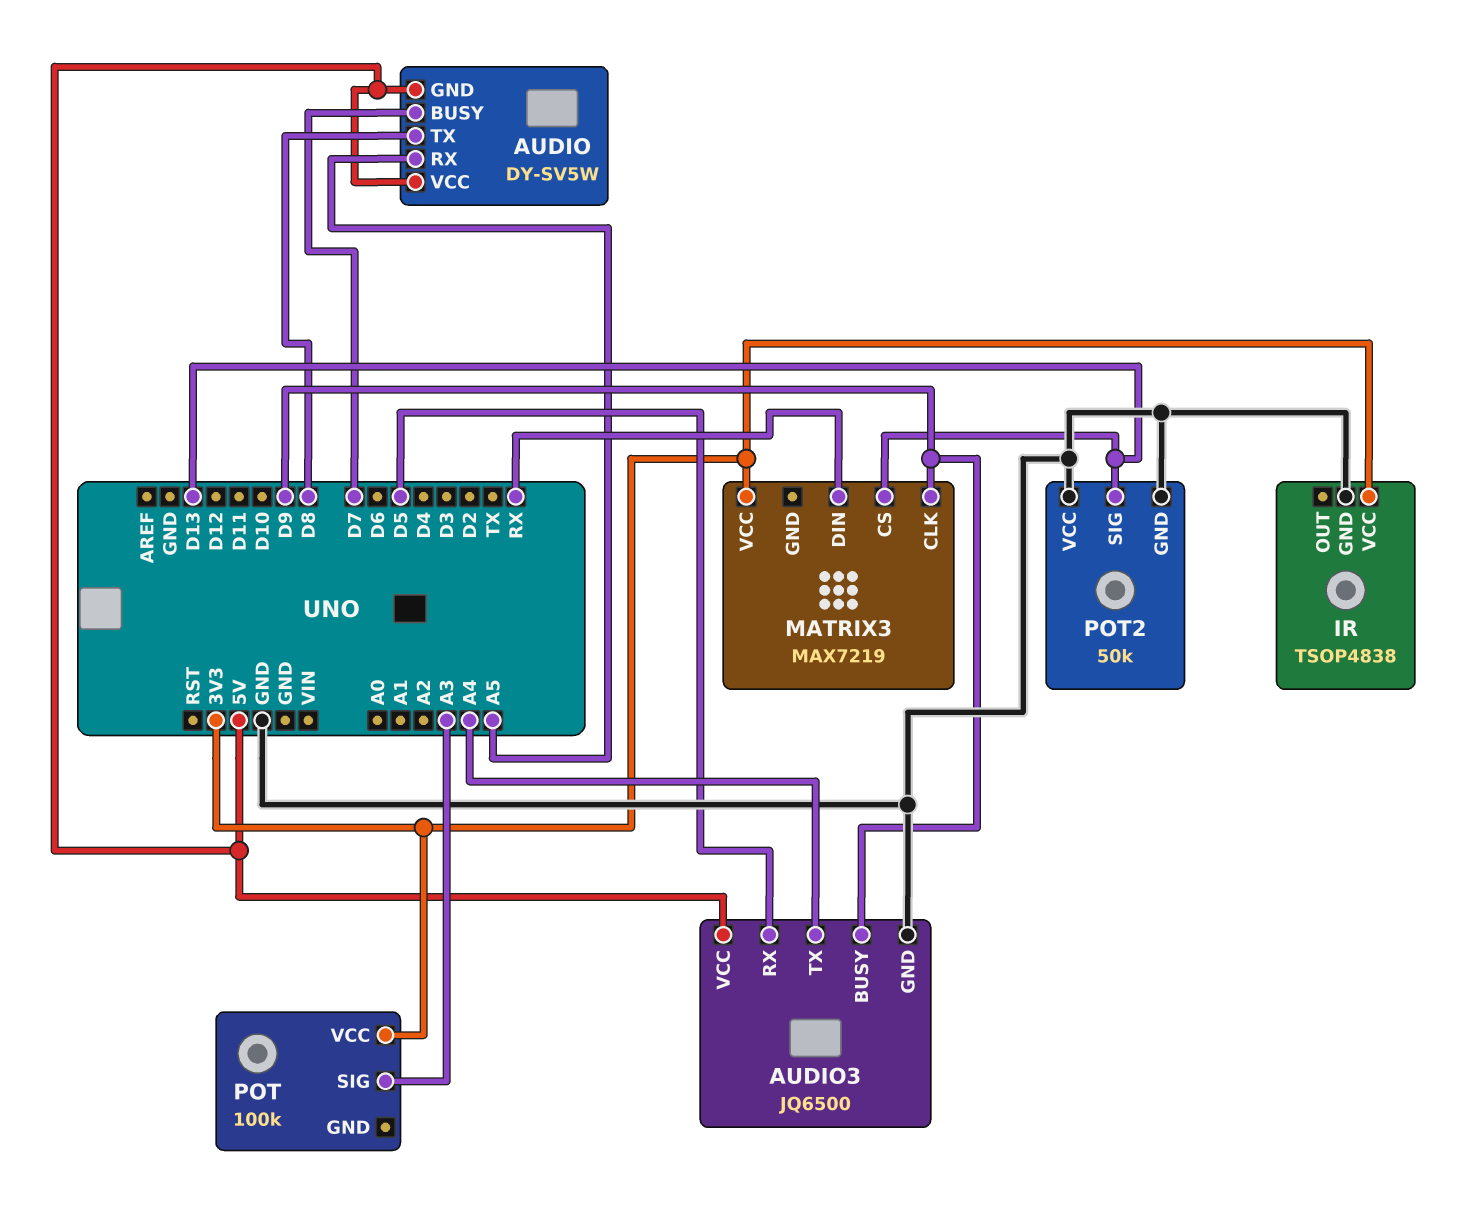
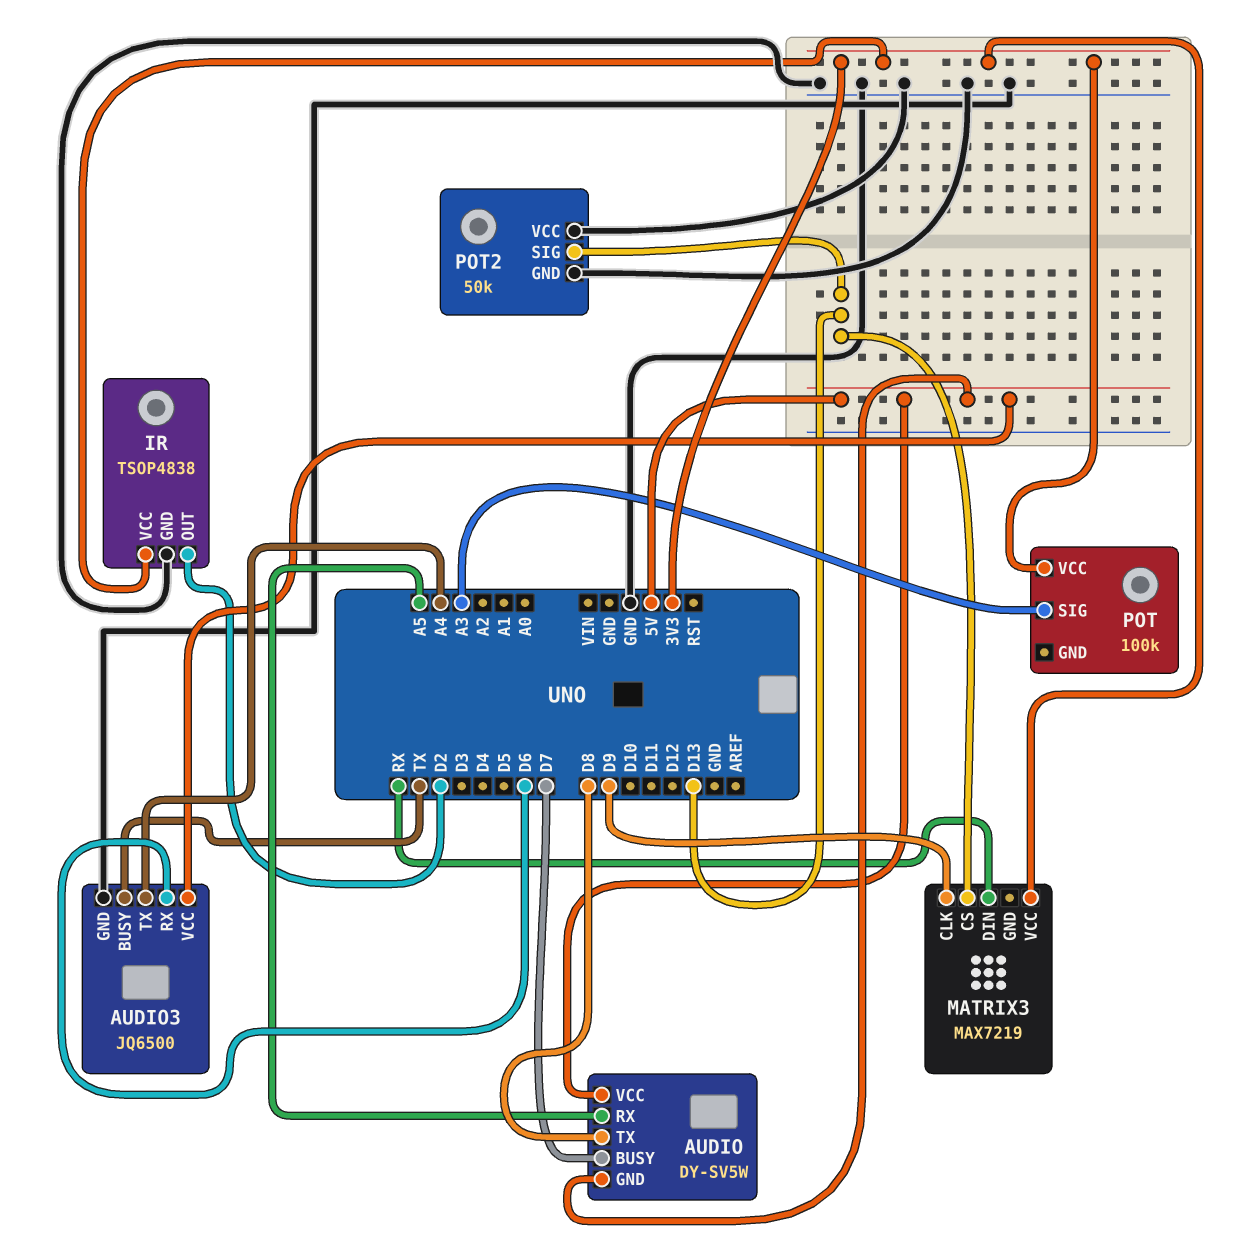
AUDIO3 pin BUSY: D9 -> TX
AUDIO3 pin RX: D5 -> D6
IR pin OUT: none -> D2

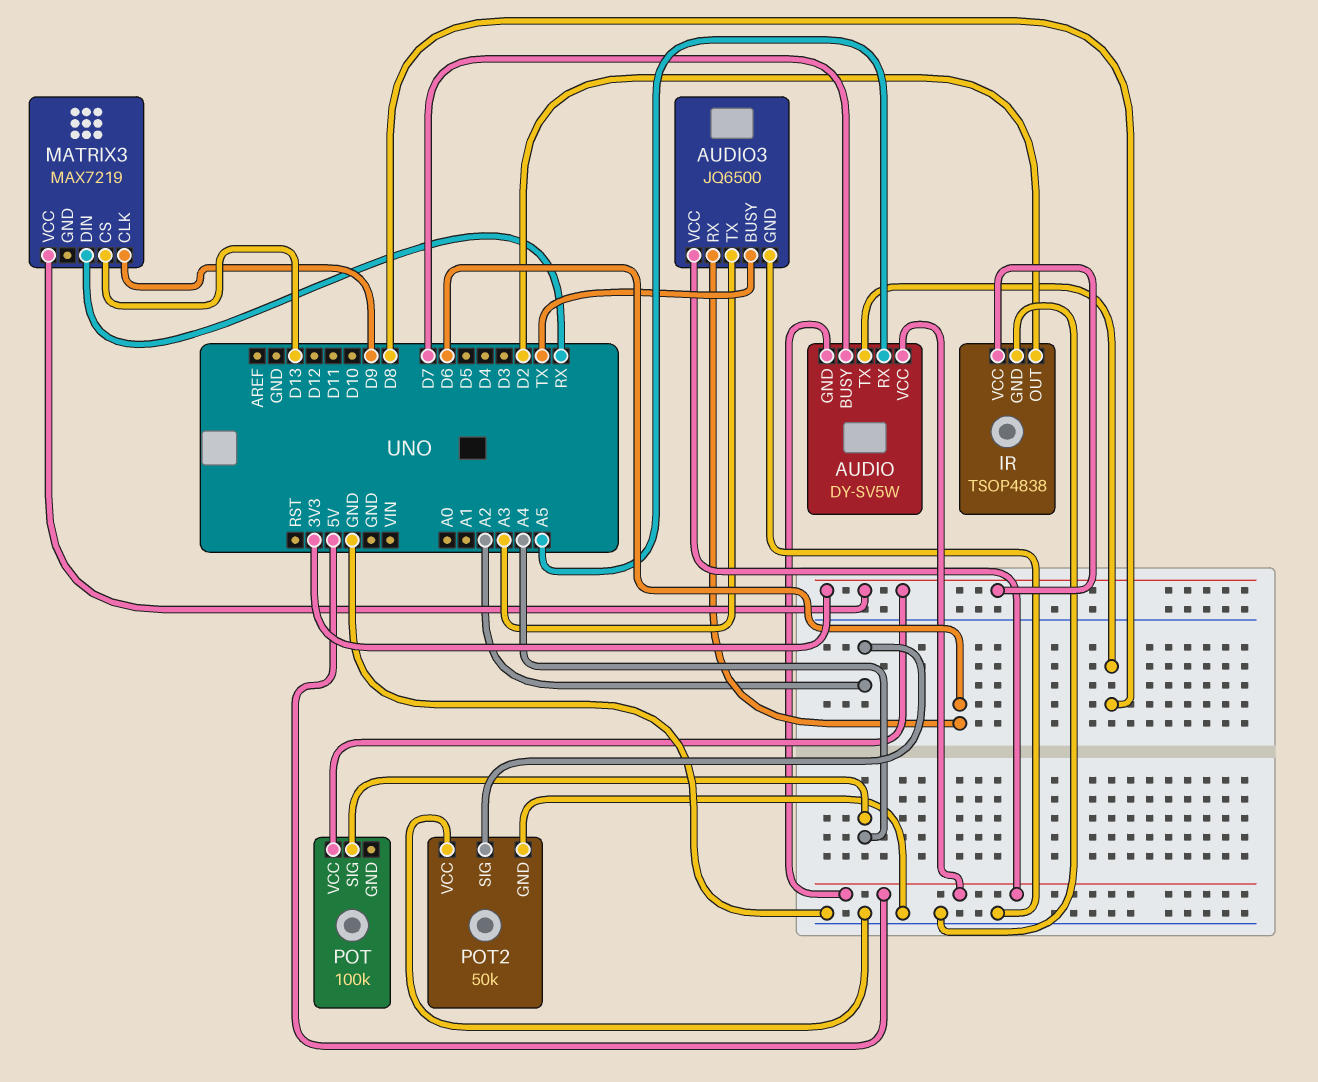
AUDIO3 pin TX: A4 -> A3
POT pin SIG: A3 -> A4
POT2 pin SIG: D13 -> A2

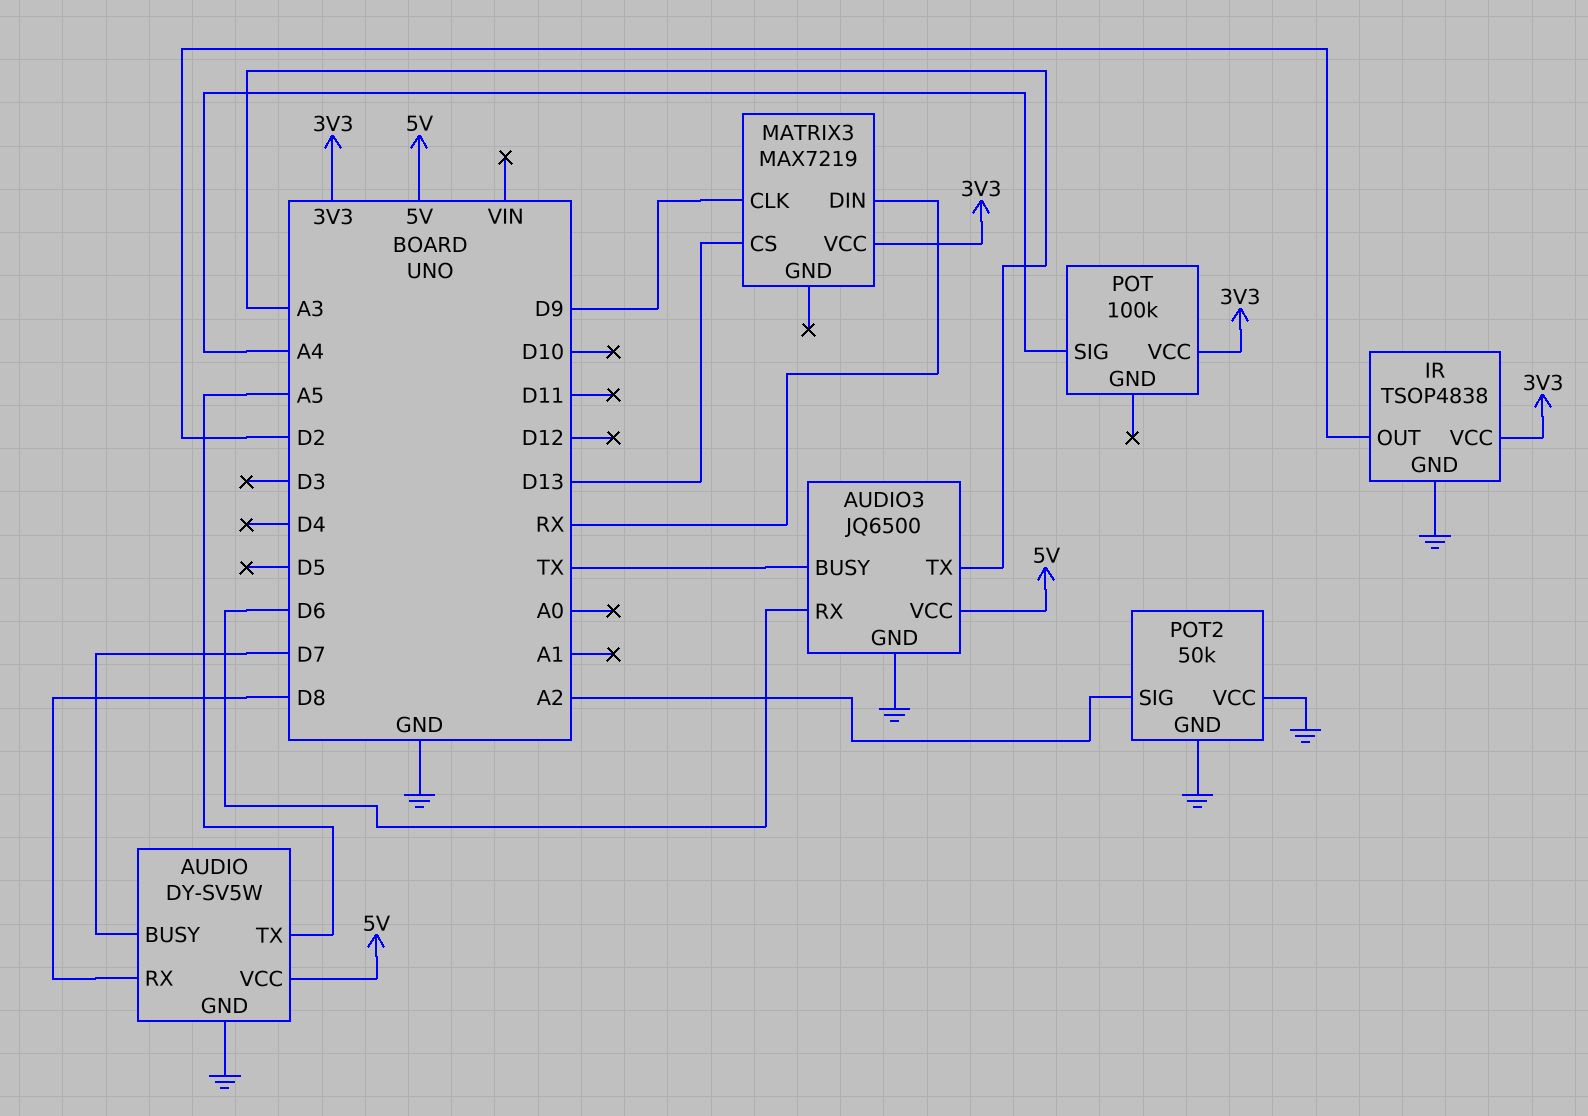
AUDIO pin GND: 5V -> GND
AUDIO pin RX: A5 -> D8
AUDIO pin TX: D8 -> A5

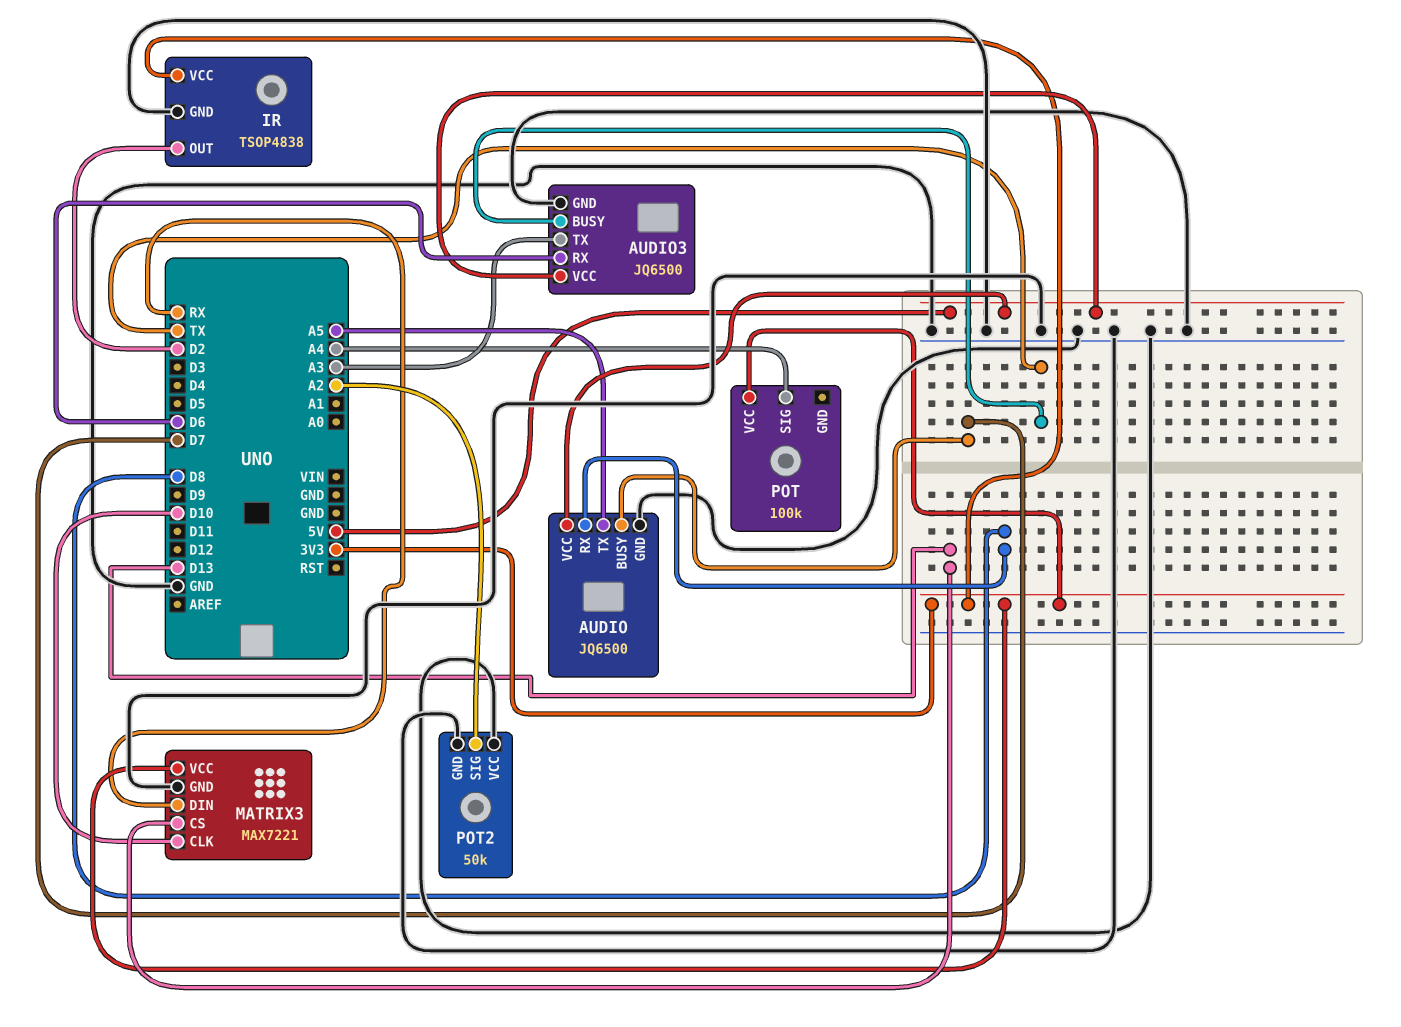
AUDIO: DY-SV5W -> JQ6500
MATRIX3: MAX7219 -> MAX7221
MATRIX3 pin CLK: D9 -> D10
MATRIX3 pin GND: none -> GND

